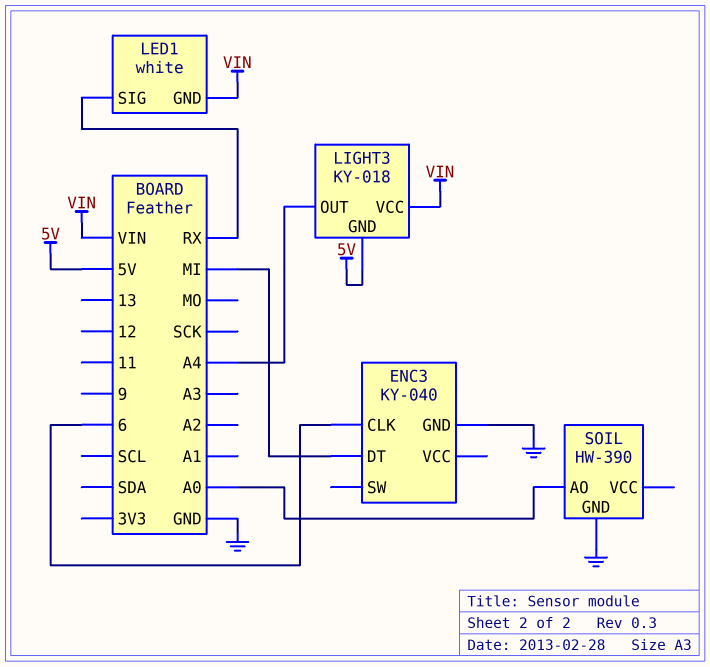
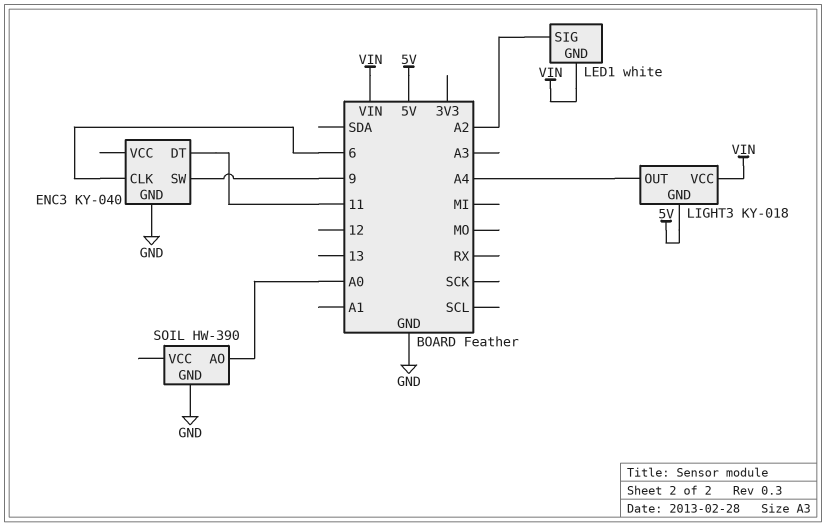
ENC3 pin DT: MI -> 11
ENC3 pin SW: none -> 9
LED1 pin SIG: RX -> A2

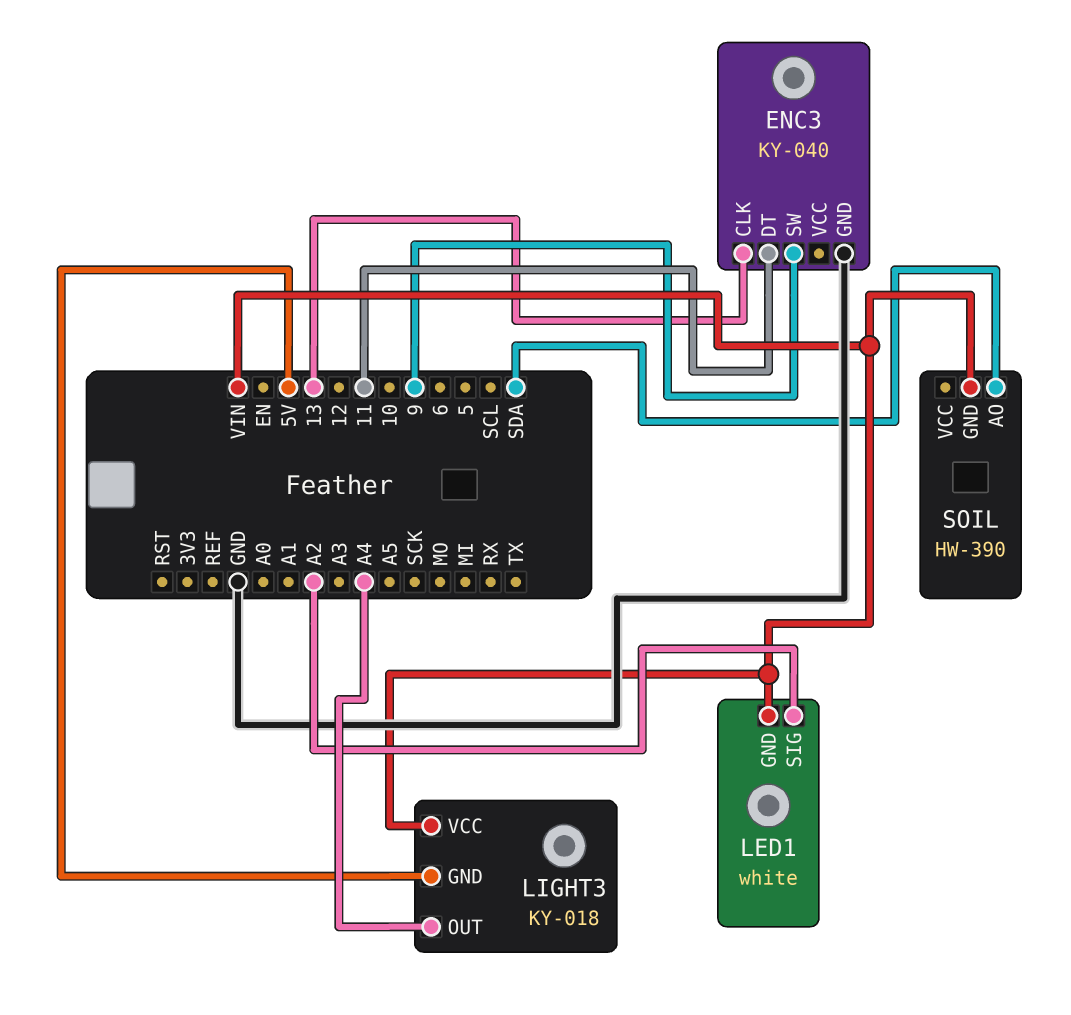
ENC3 pin CLK: 6 -> 13
SOIL pin AO: A0 -> SDA
SOIL pin GND: GND -> VIN

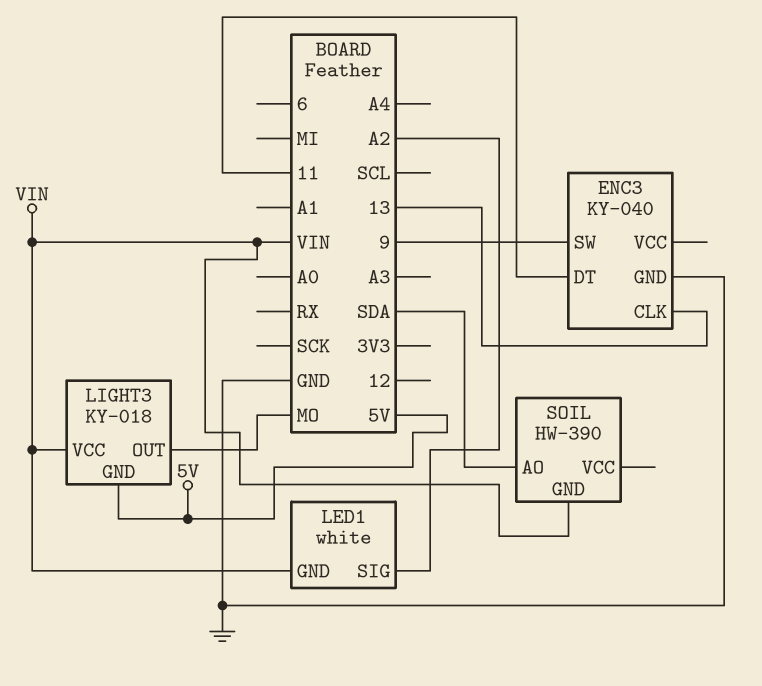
LIGHT3 pin OUT: A4 -> MO

